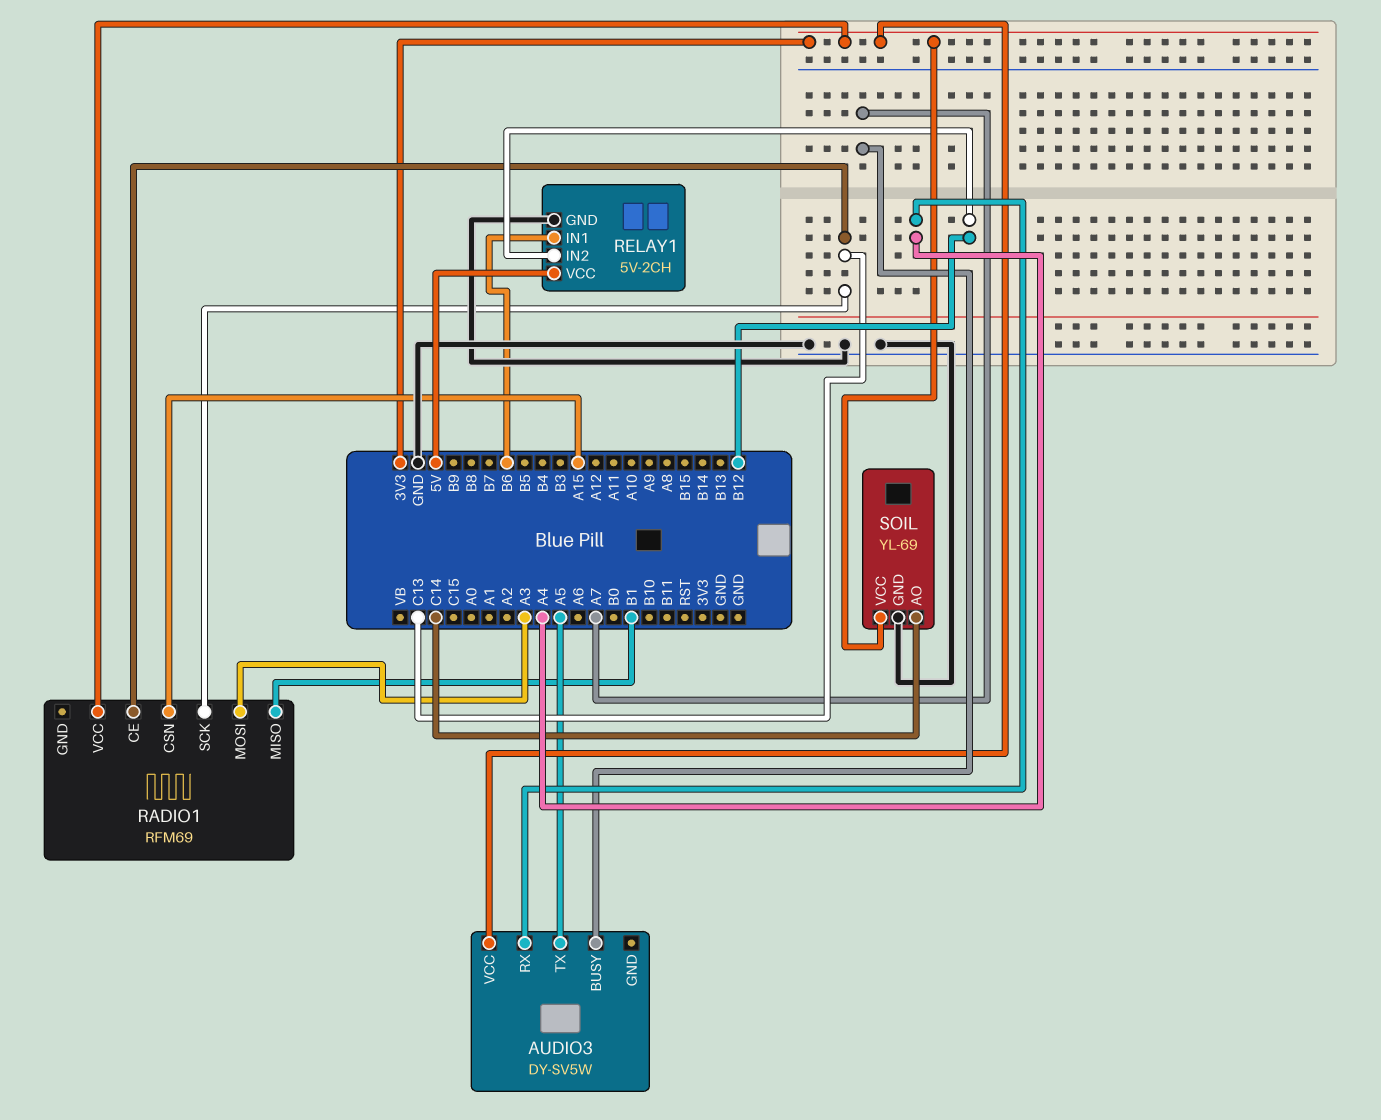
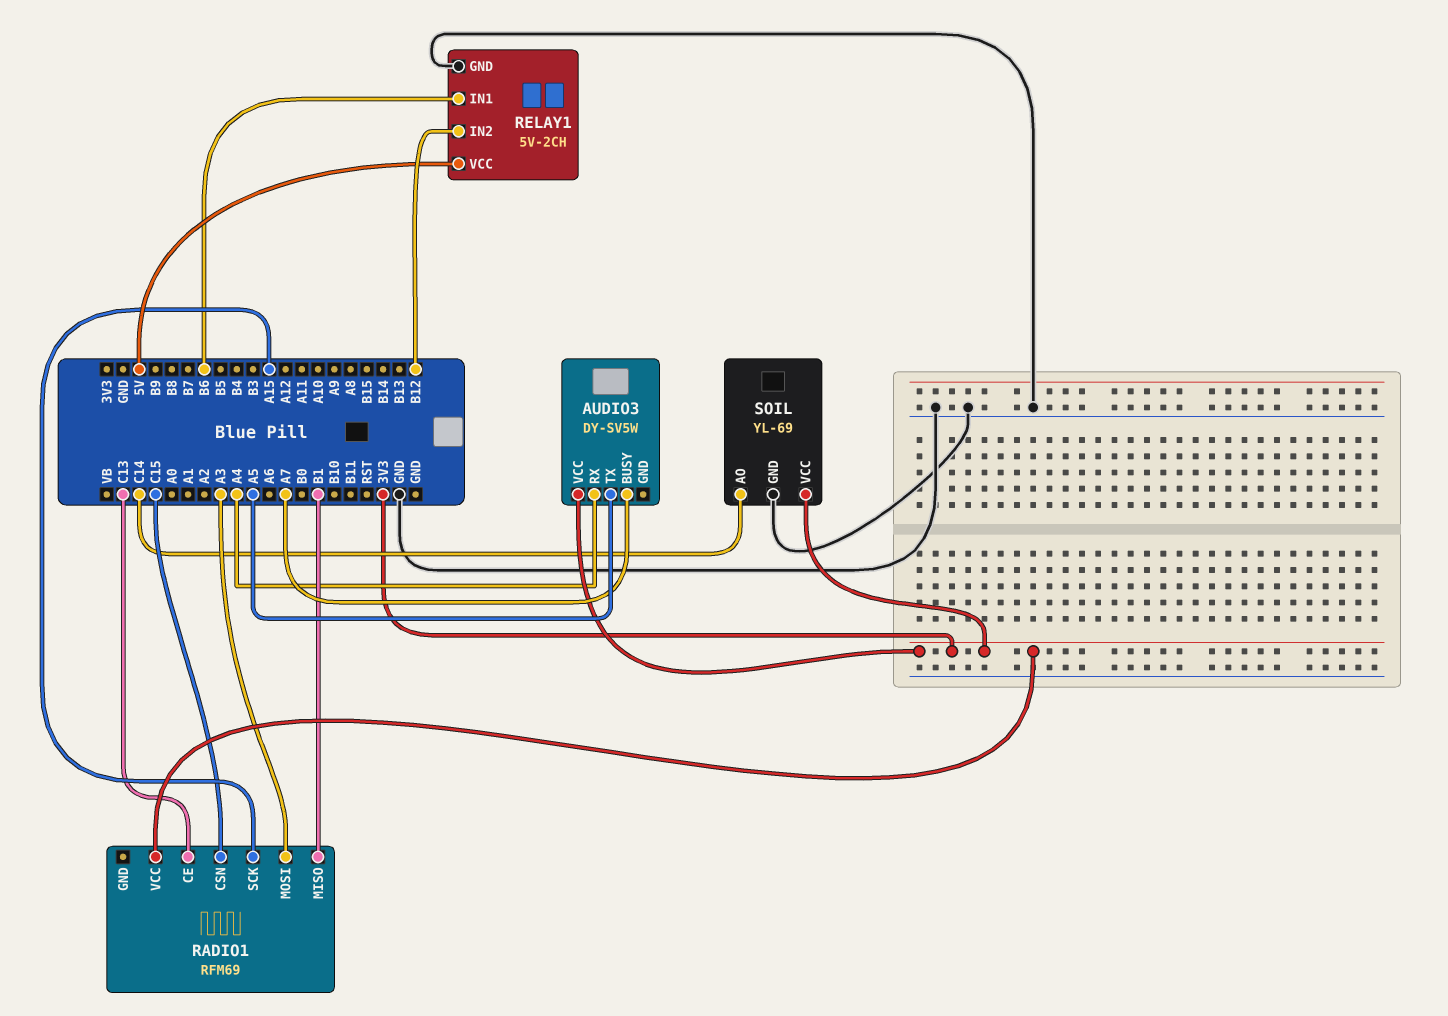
RADIO1 pin CSN: A15 -> C15
RADIO1 pin SCK: C13 -> A15

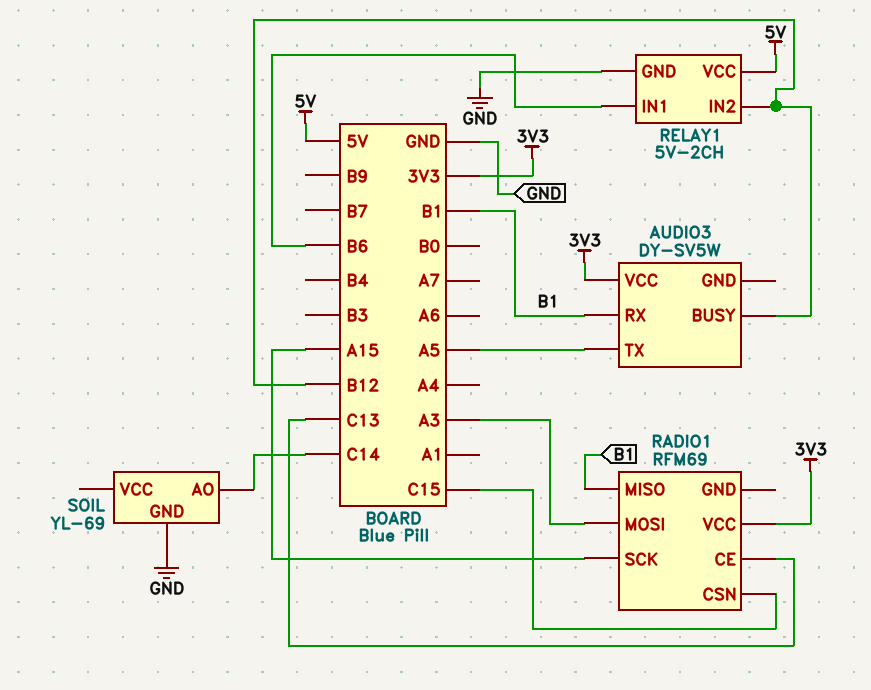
AUDIO3 pin BUSY: A7 -> B12
AUDIO3 pin RX: A4 -> B1
SOIL pin VCC: 3V3 -> none

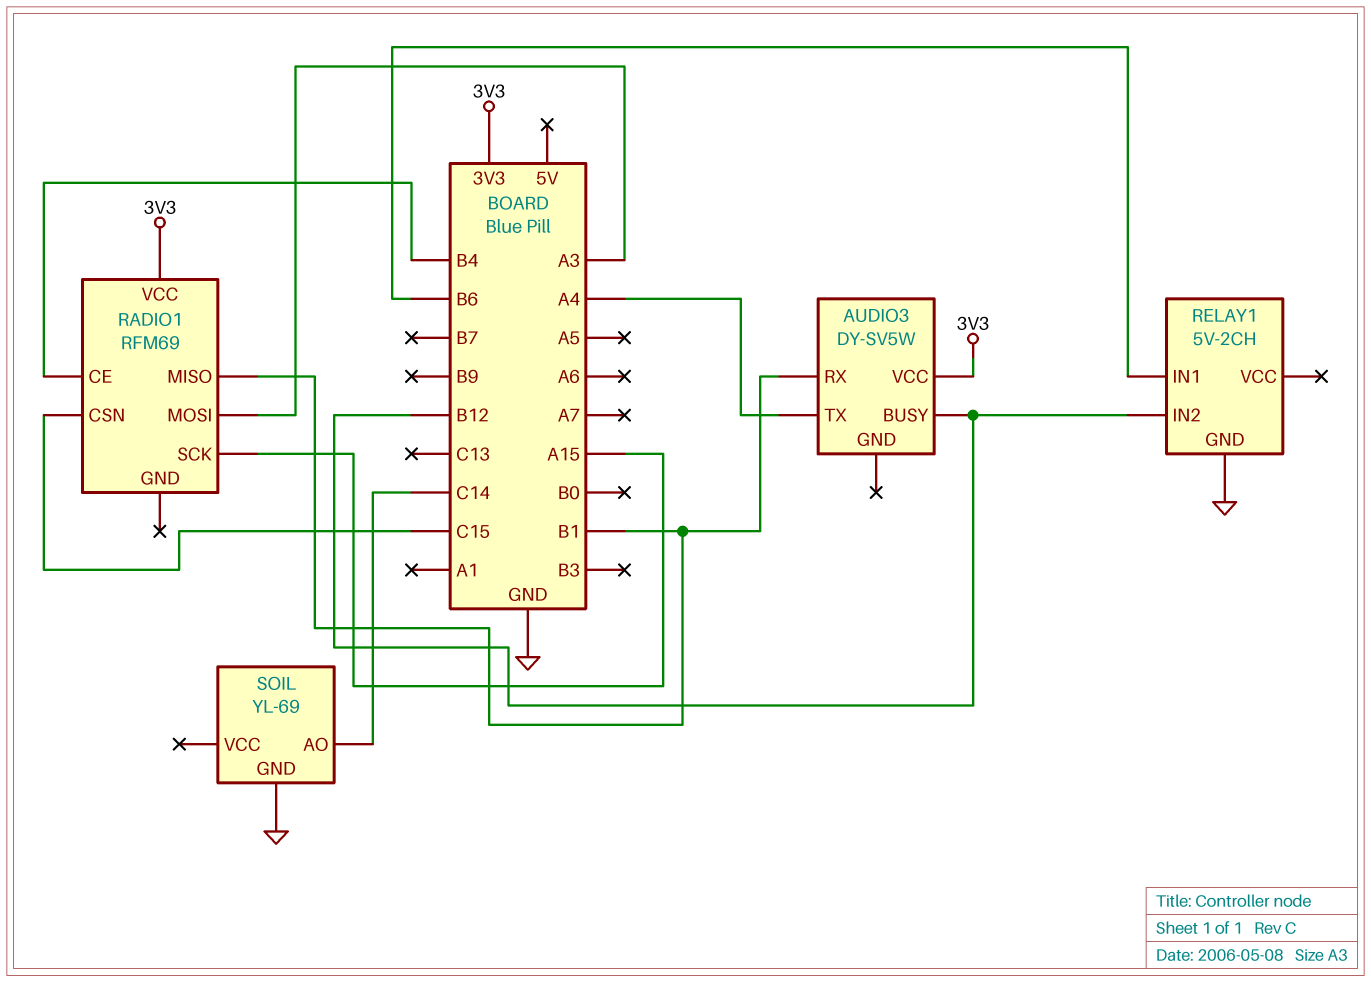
AUDIO3 pin TX: A5 -> A4
RADIO1 pin CE: C13 -> B4
RELAY1 pin VCC: 5V -> none

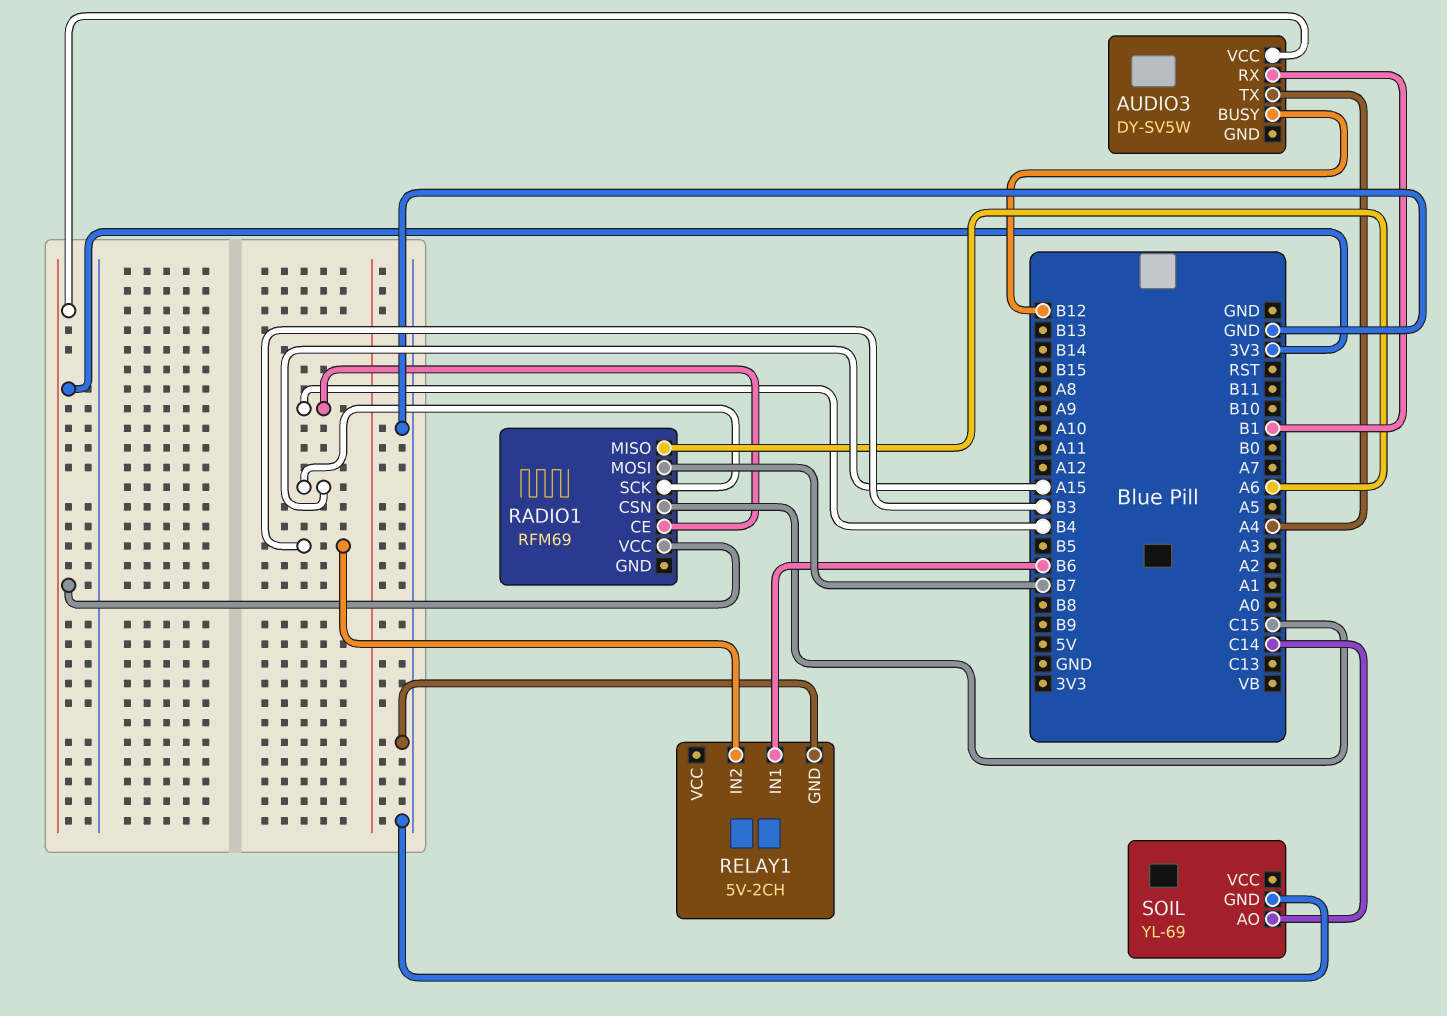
RADIO1 pin MISO: B1 -> A6
RADIO1 pin MOSI: A3 -> B7
RELAY1 pin IN2: B12 -> B3

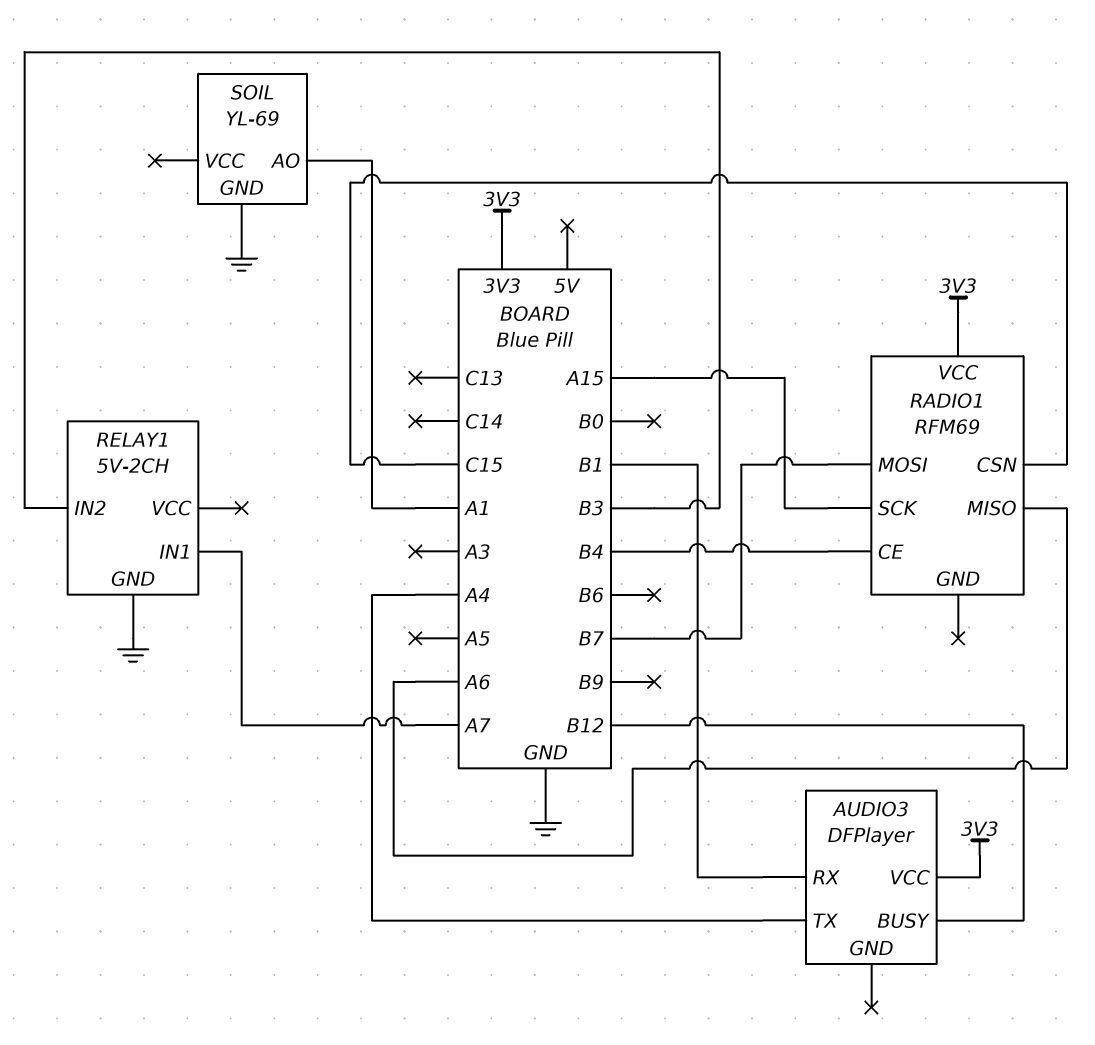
AUDIO3: DY-SV5W -> DFPlayer
RELAY1 pin IN1: B6 -> A7
SOIL pin AO: C14 -> A1

